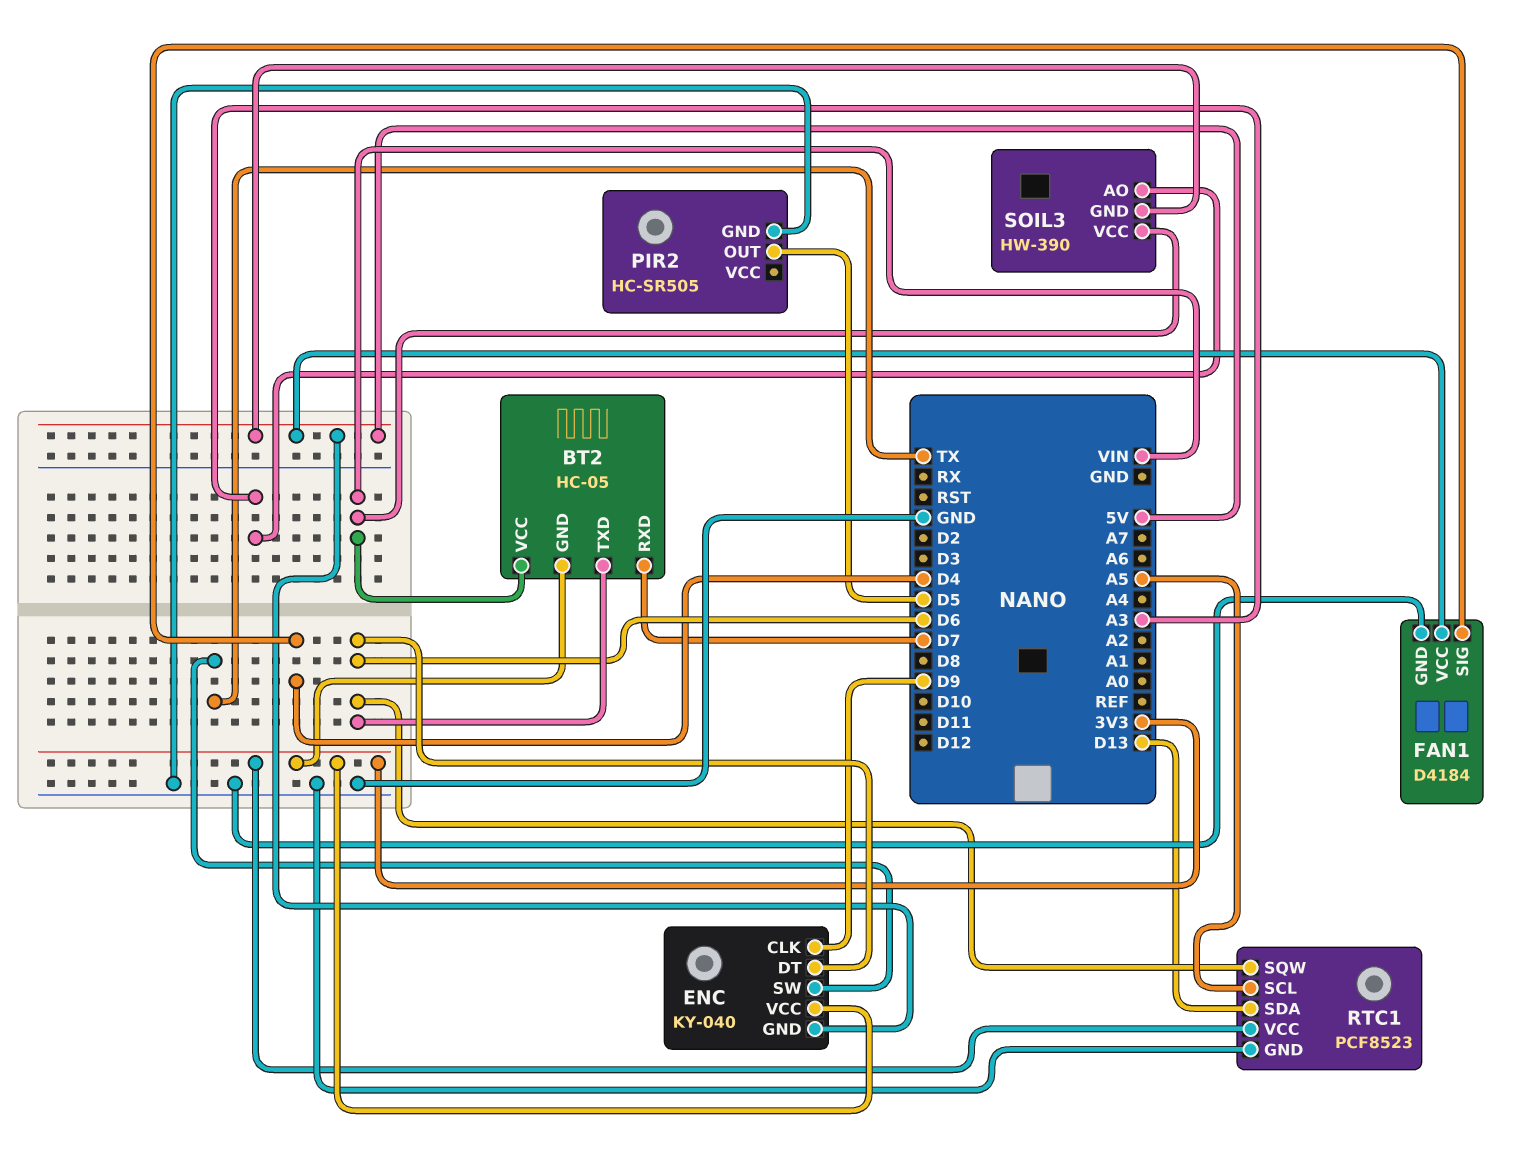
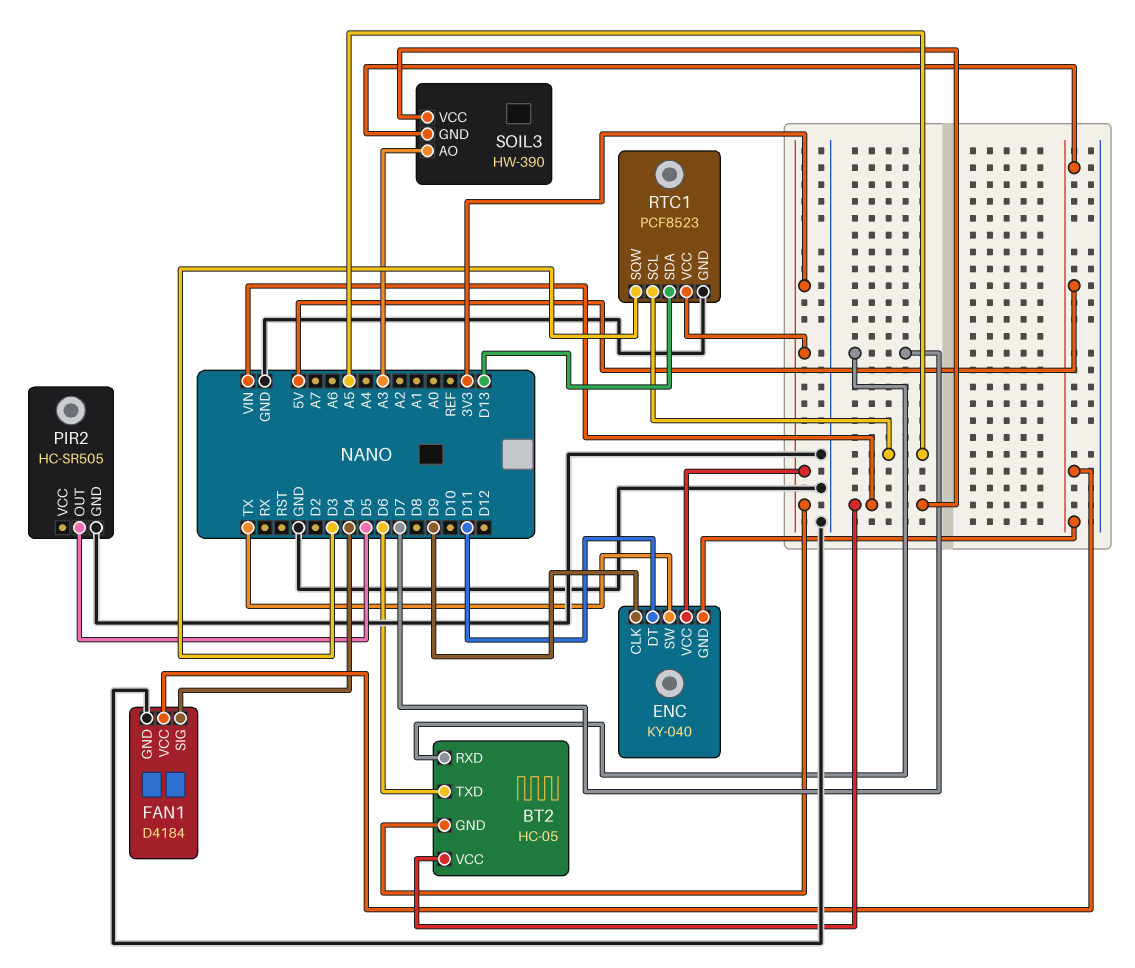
ENC pin DT: D6 -> D11
RTC1 pin SQW: D6 -> D3

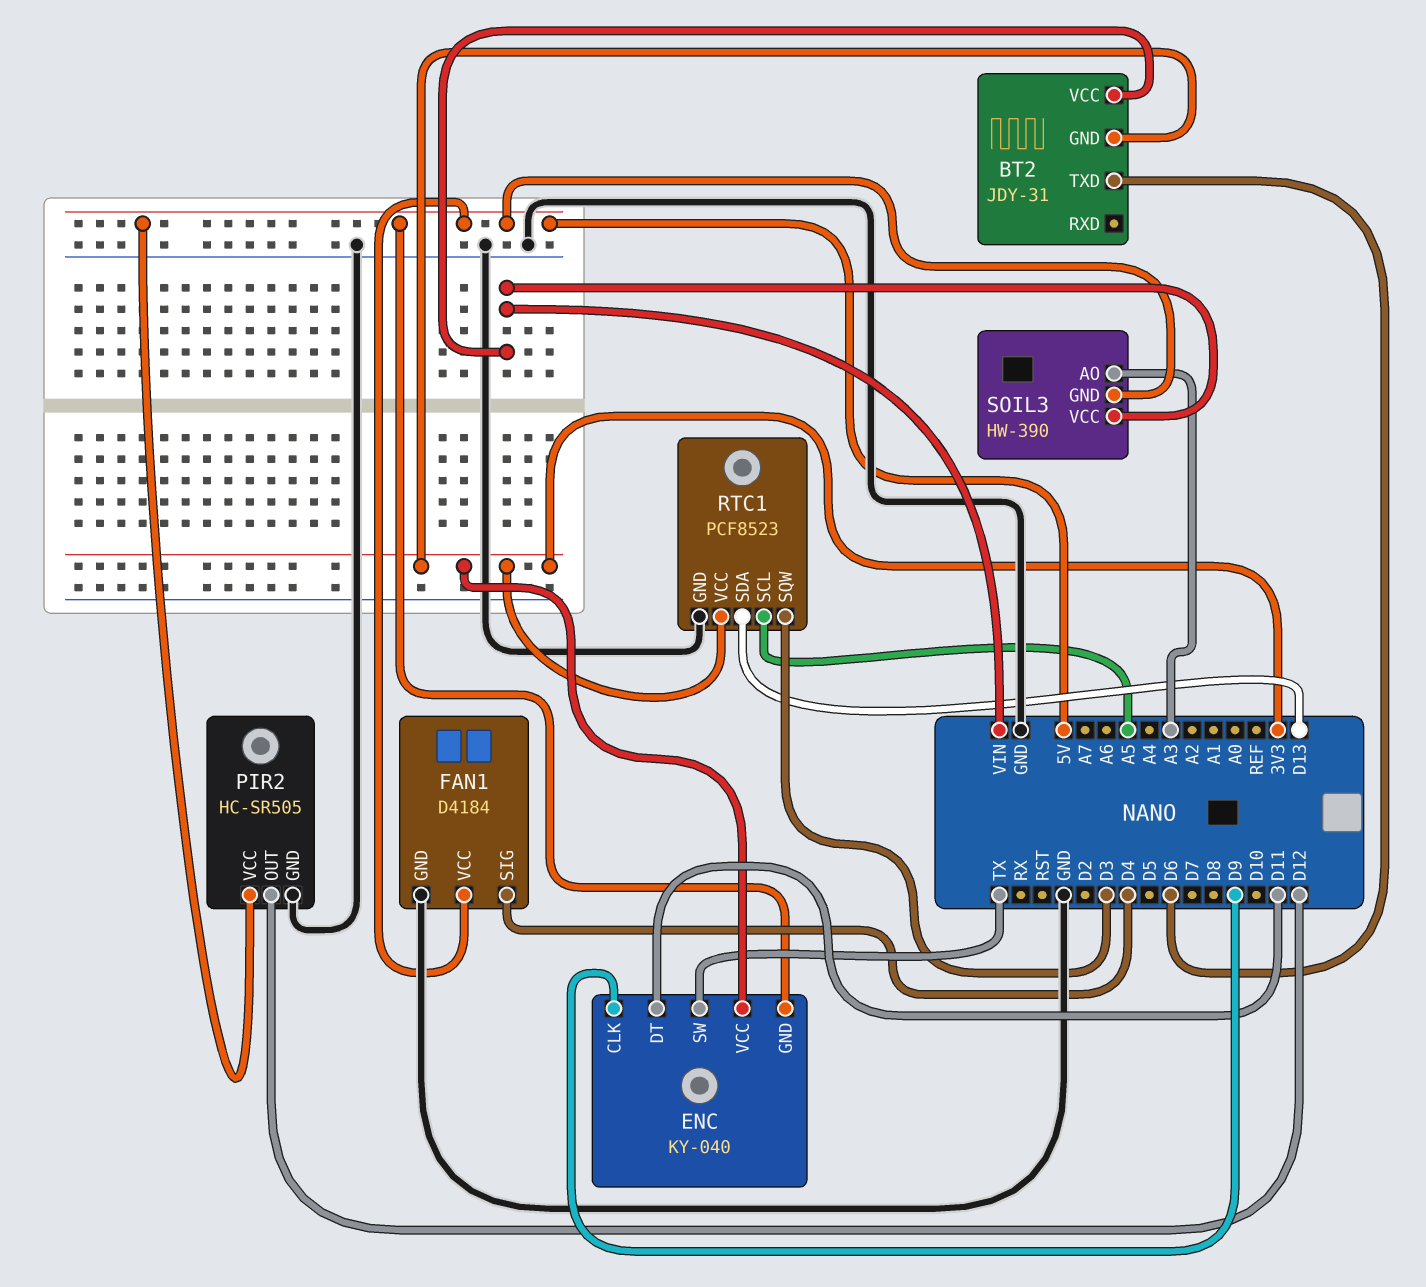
BT2: HC-05 -> JDY-31
BT2 pin RXD: D7 -> none
PIR2 pin OUT: D5 -> D12
PIR2 pin VCC: none -> 5V

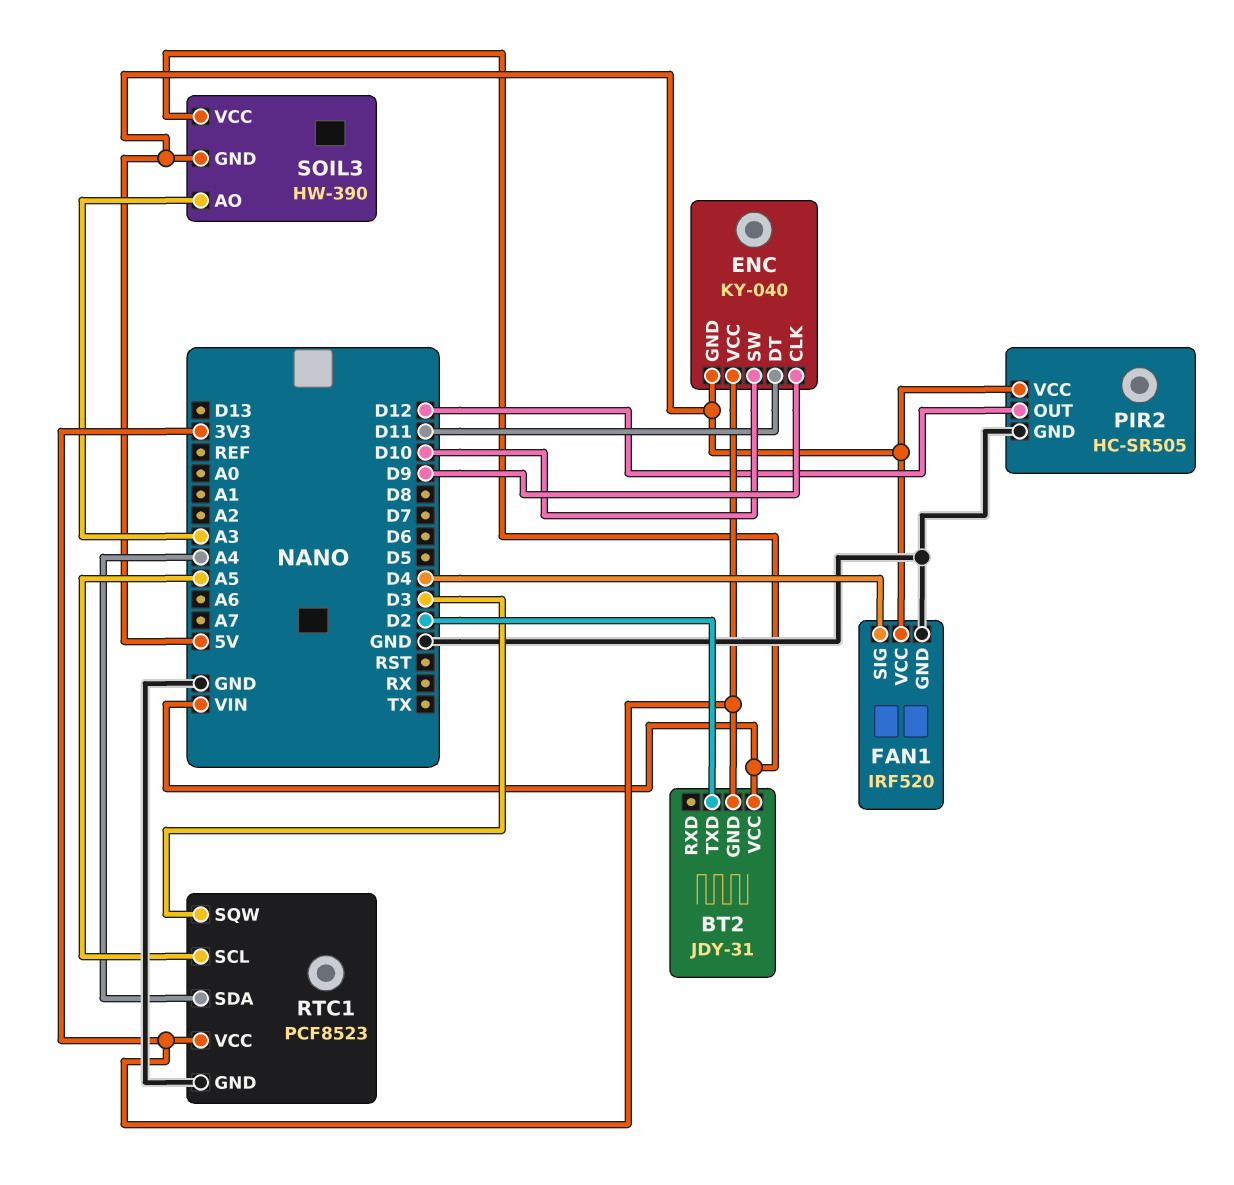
BT2 pin TXD: D6 -> D2
ENC pin SW: TX -> D10
FAN1: D4184 -> IRF520
RTC1 pin SDA: D13 -> A4

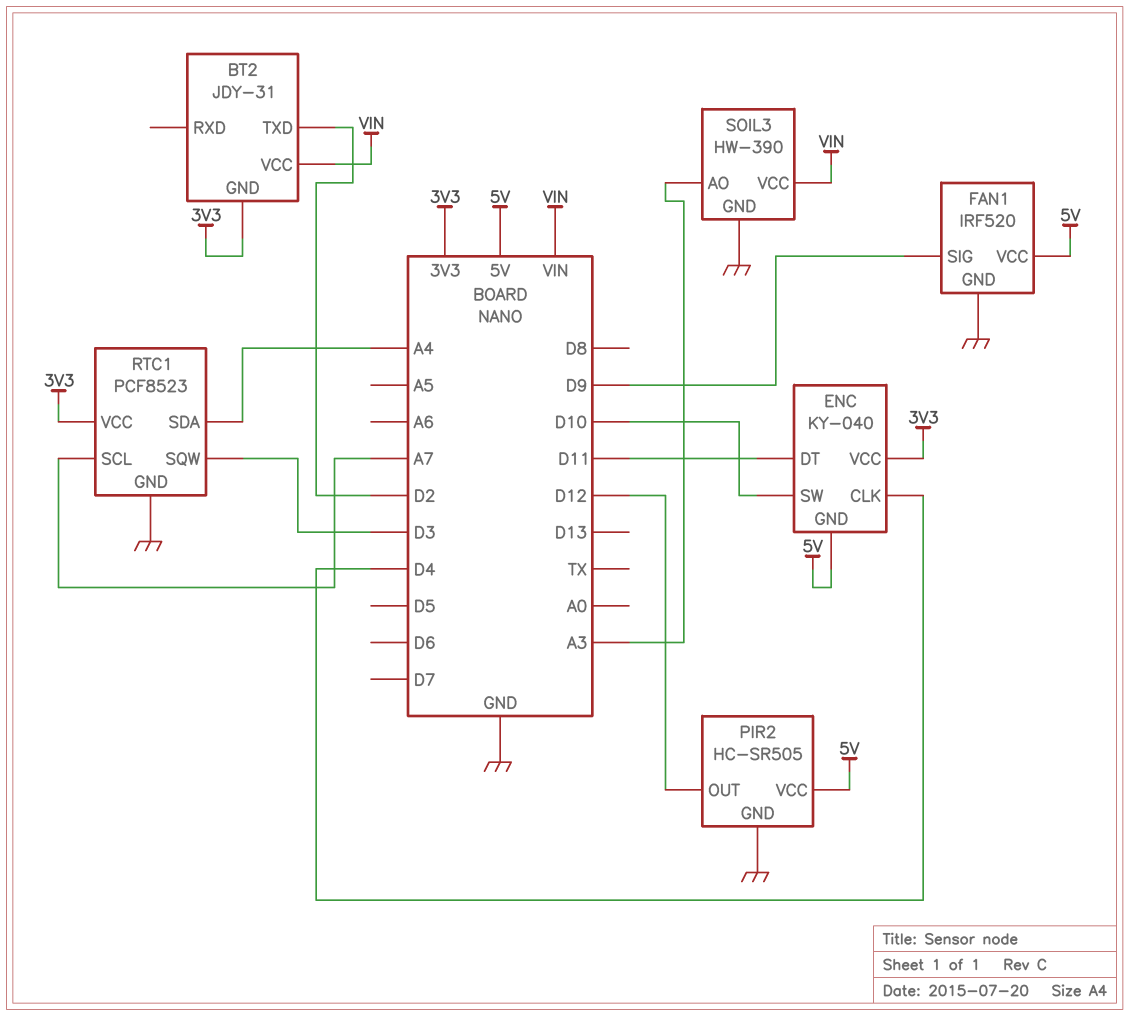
ENC pin CLK: D9 -> D4
FAN1 pin SIG: D4 -> D9
RTC1 pin SCL: A5 -> A7
SOIL3 pin GND: 5V -> GND

